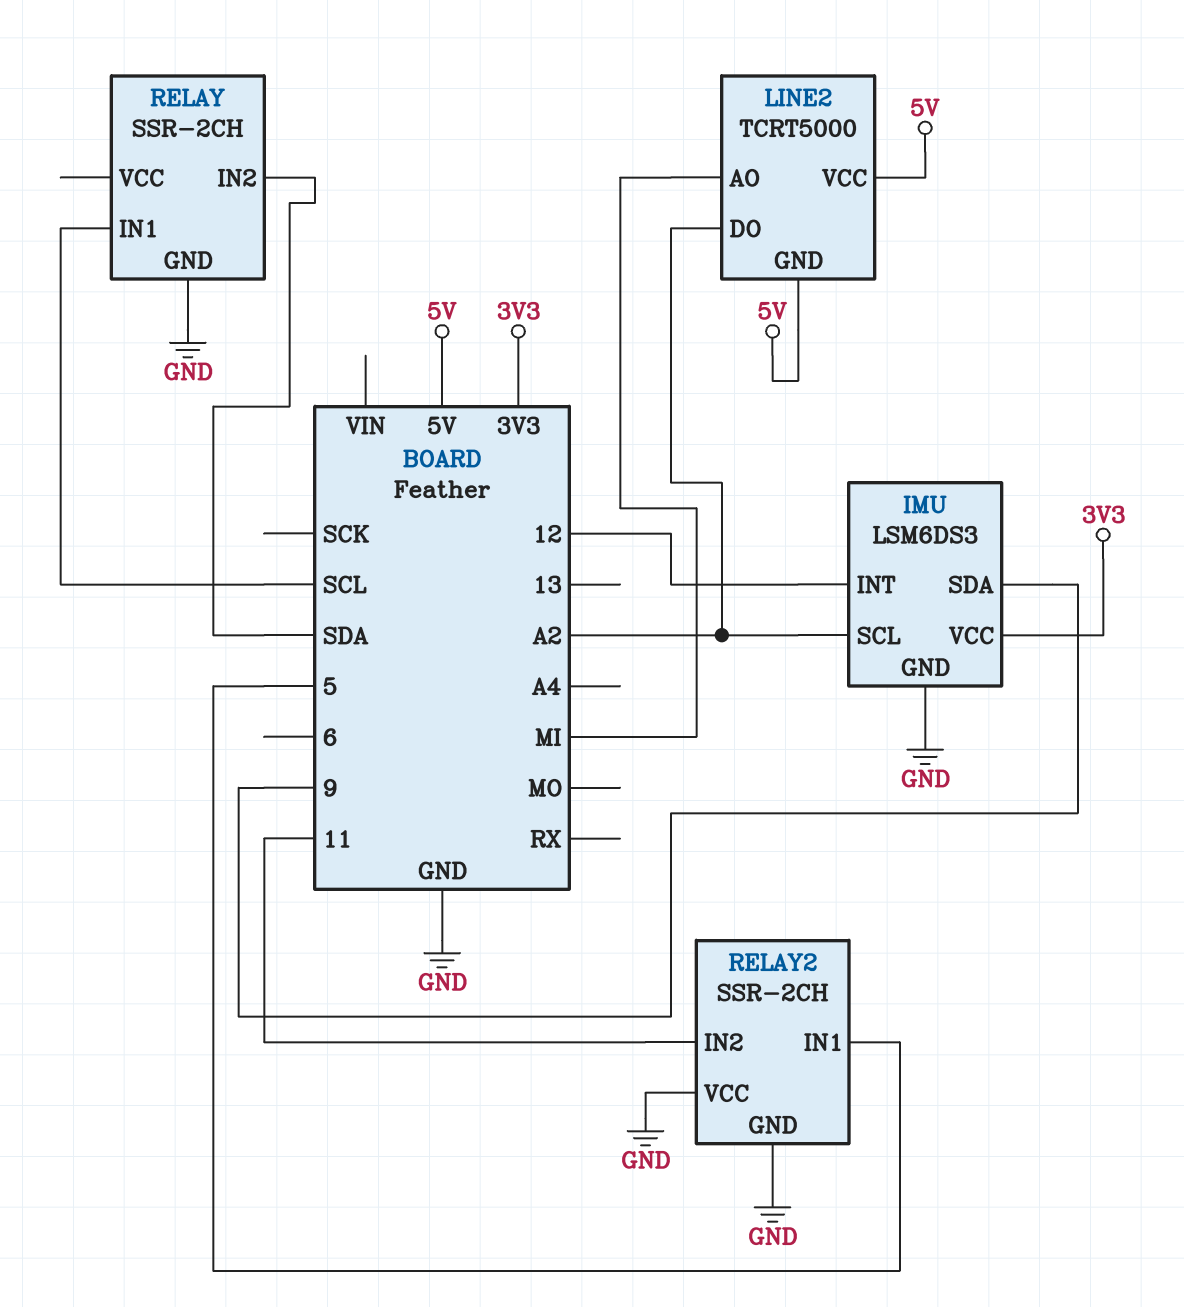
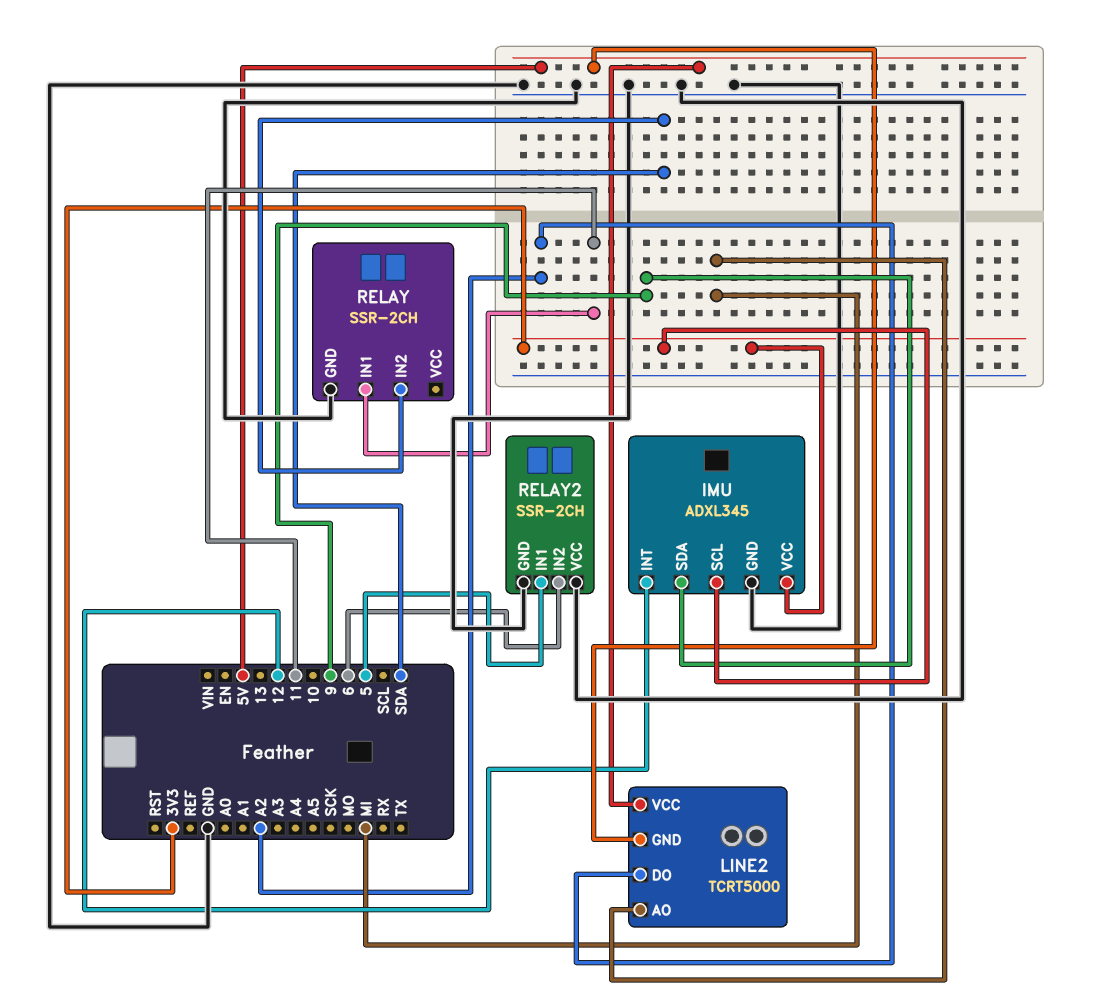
IMU: LSM6DS3 -> ADXL345
IMU pin SCL: A2 -> 3V3
RELAY pin IN1: SCL -> 11
RELAY2 pin IN2: 11 -> 6

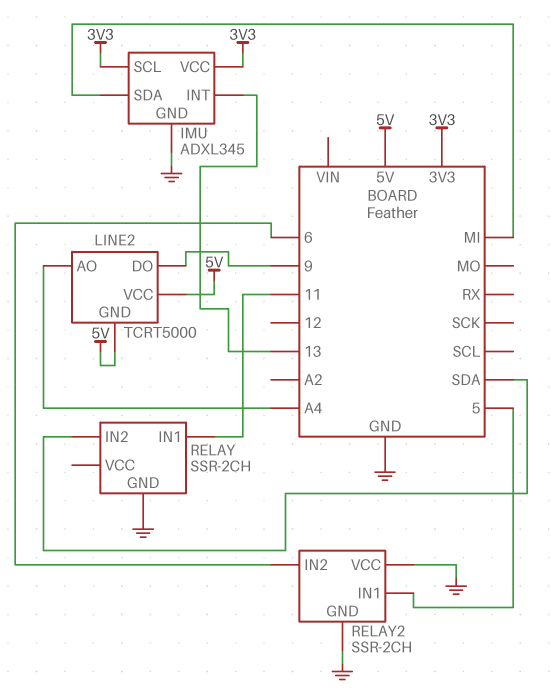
IMU pin INT: 12 -> 13
IMU pin SDA: 9 -> MI
LINE2 pin AO: MI -> A4
LINE2 pin DO: A2 -> 9

